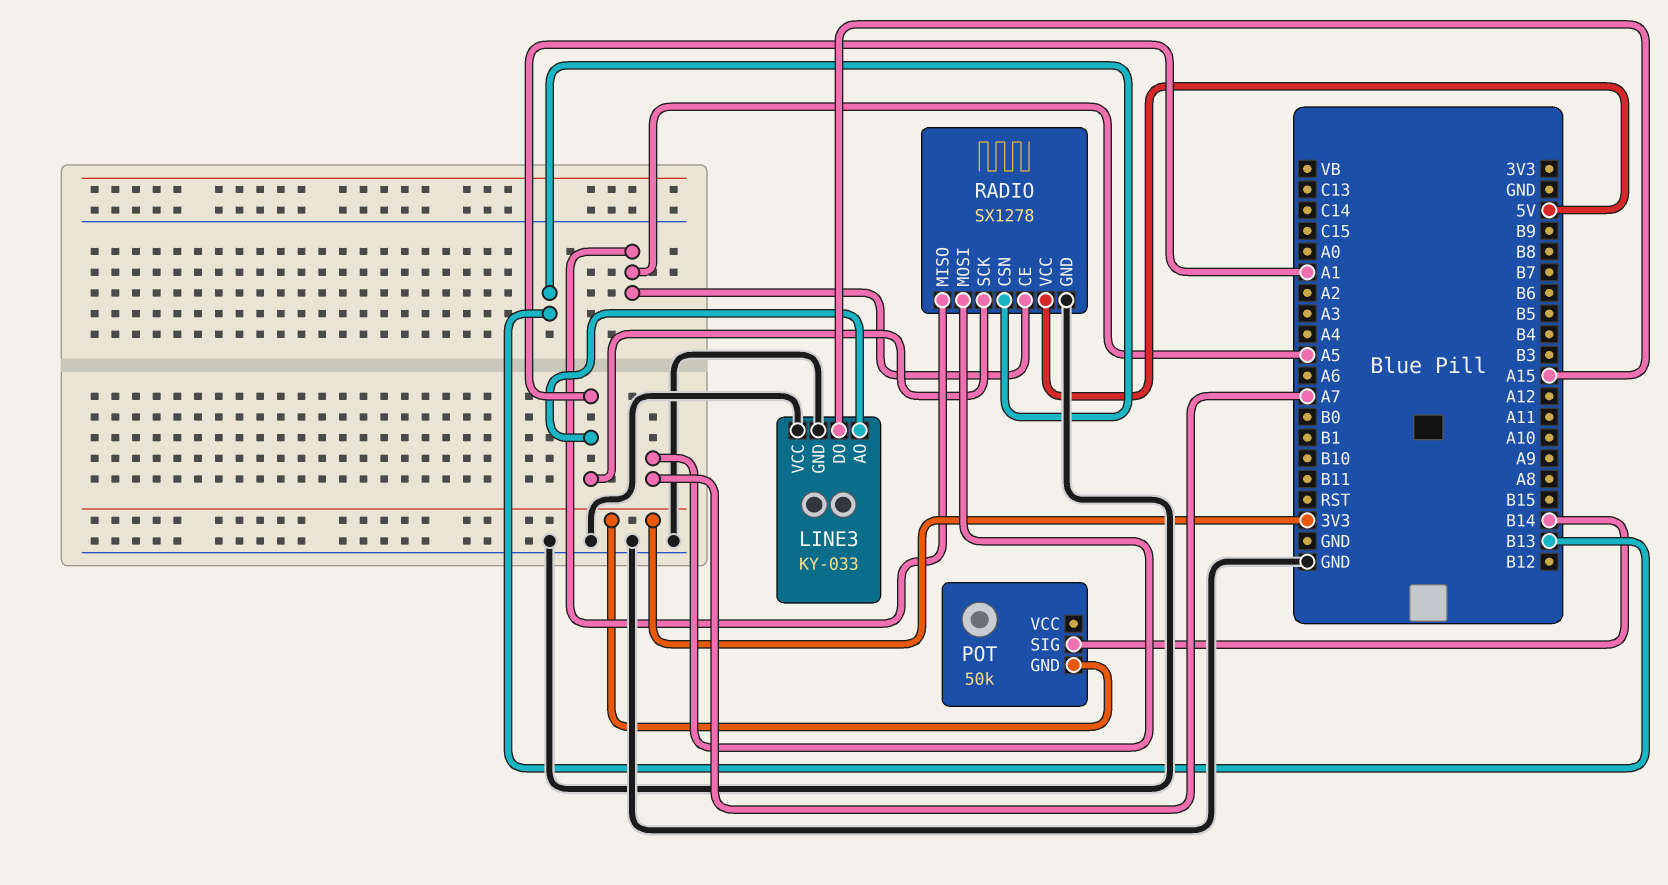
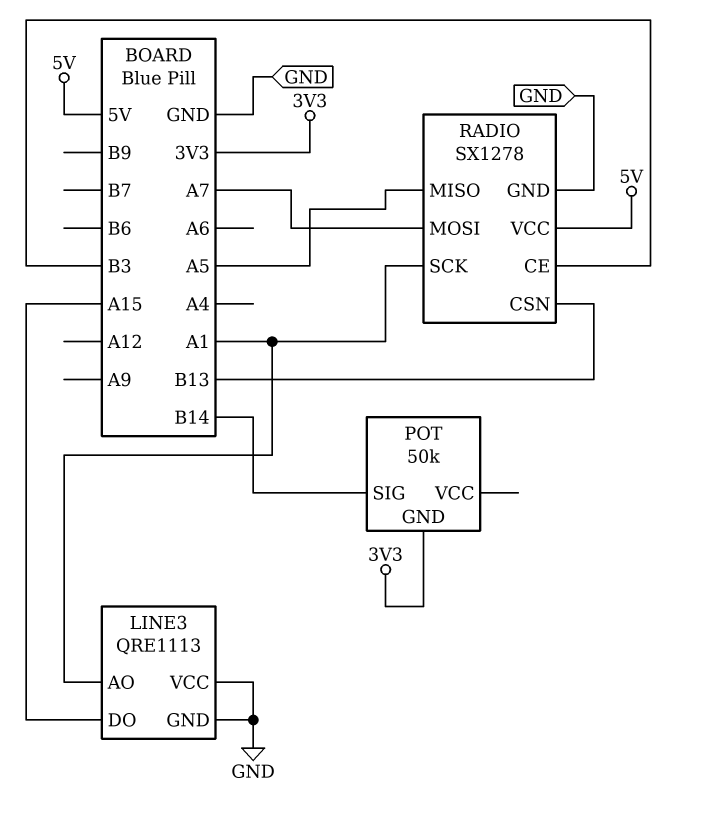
LINE3: KY-033 -> QRE1113
RADIO pin CE: A5 -> B3

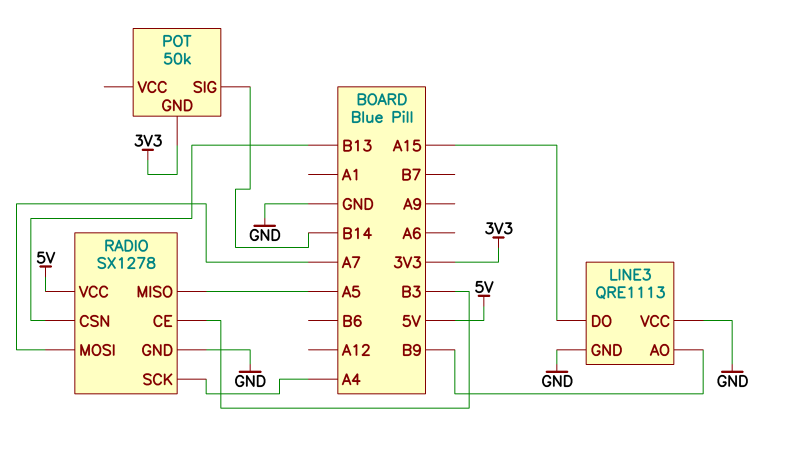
LINE3 pin AO: A1 -> B9
RADIO pin SCK: A1 -> A4

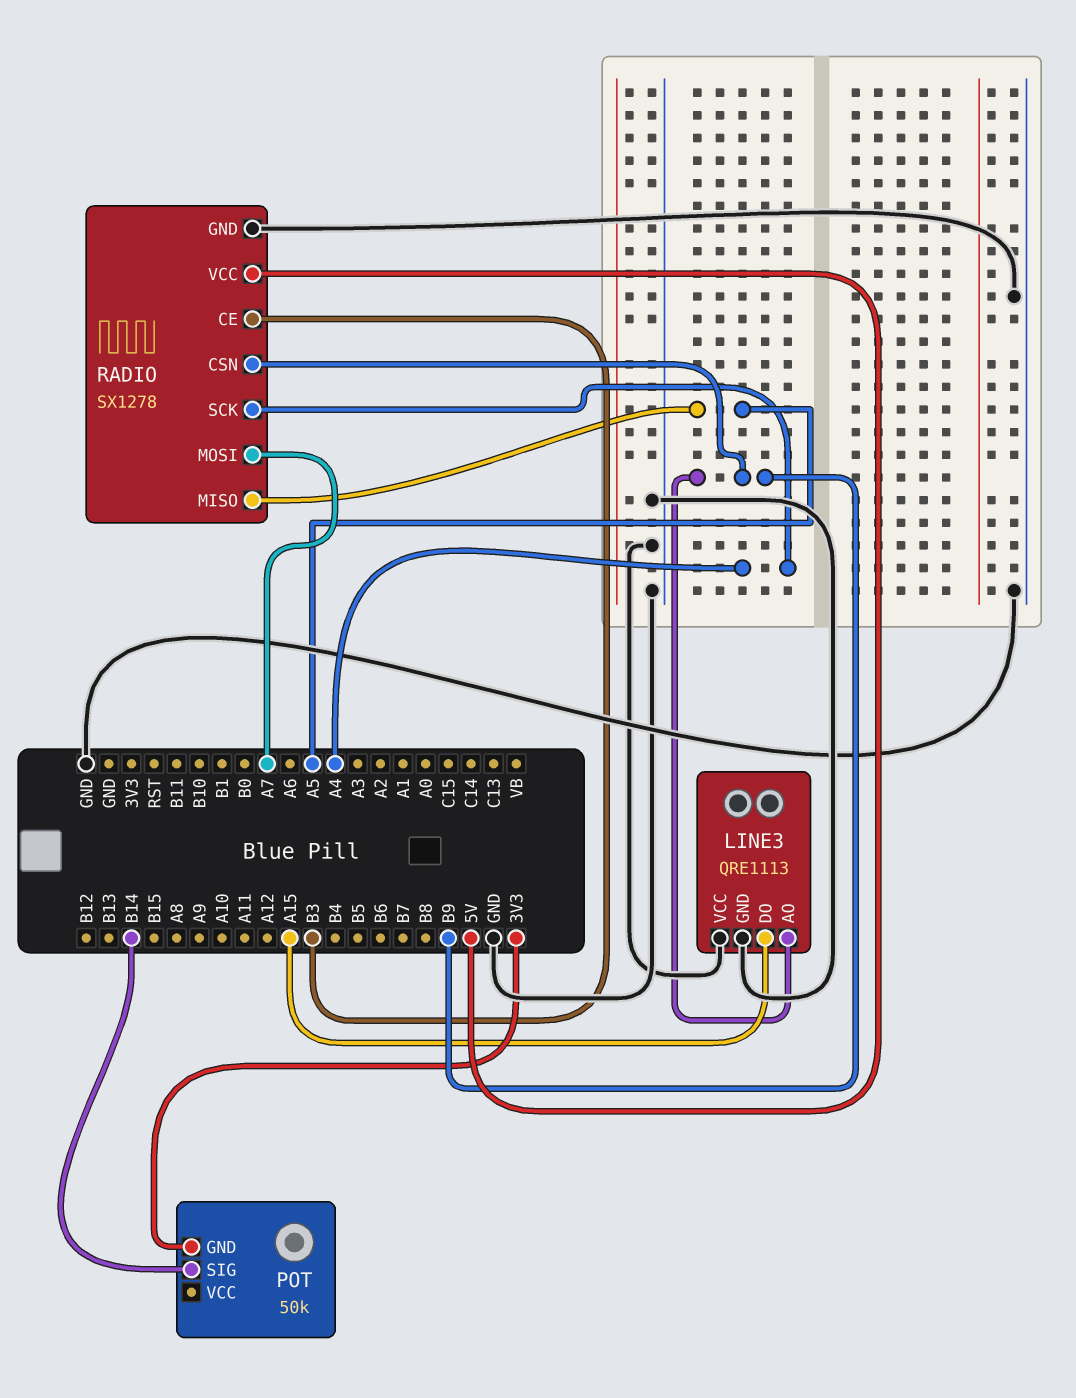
RADIO pin CSN: B13 -> B9

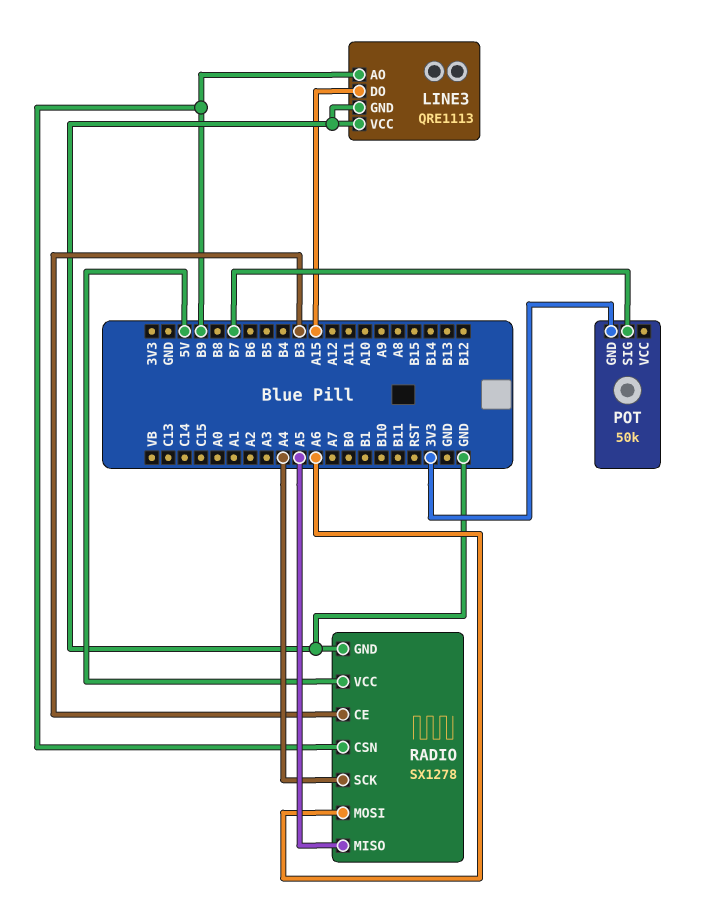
POT pin SIG: B14 -> B7
RADIO pin MOSI: A7 -> A6

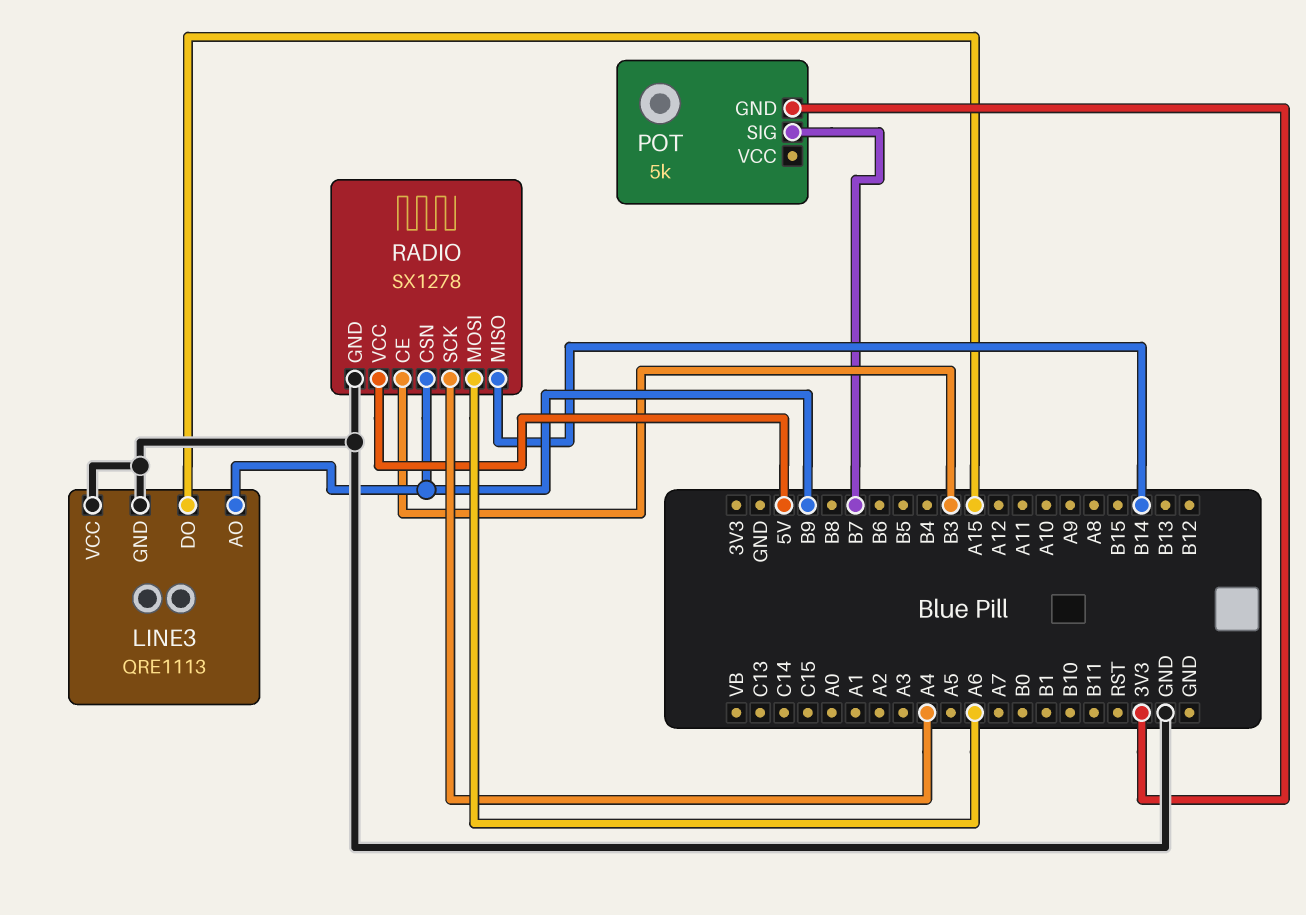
POT: 50k -> 5k
RADIO pin MISO: A5 -> B14

